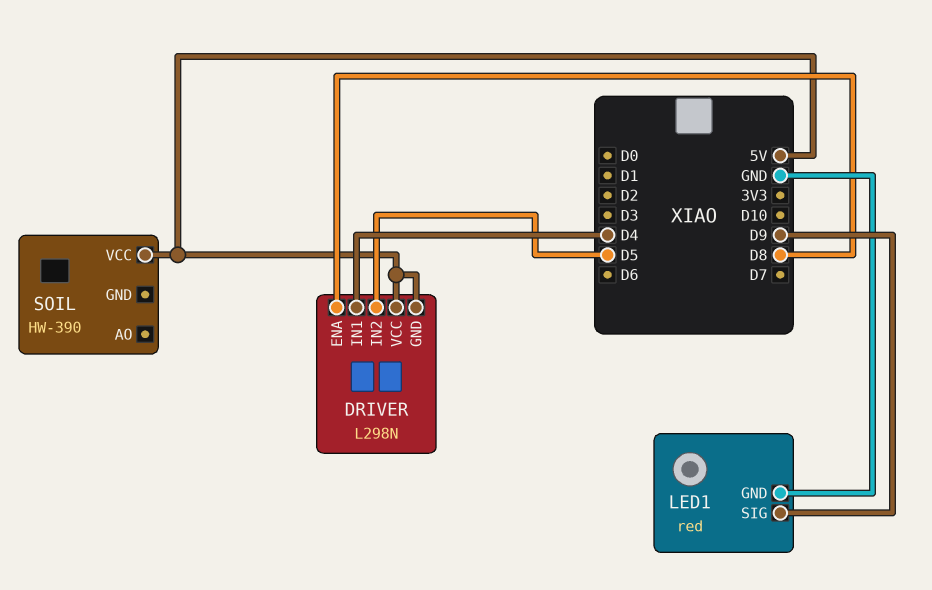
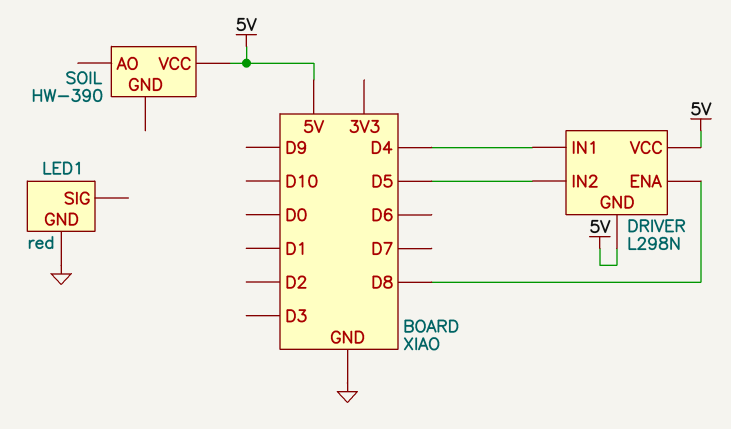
LED1 pin SIG: D9 -> none

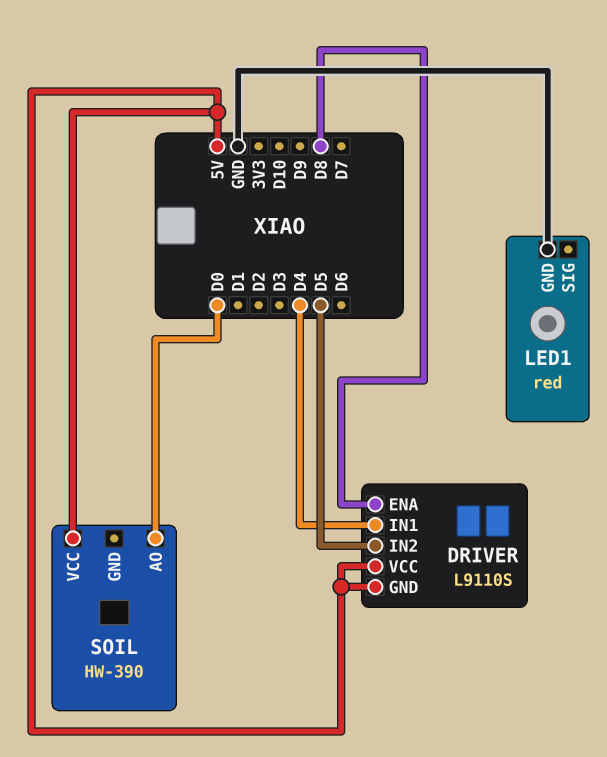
DRIVER: L298N -> L9110S
SOIL pin AO: none -> D0

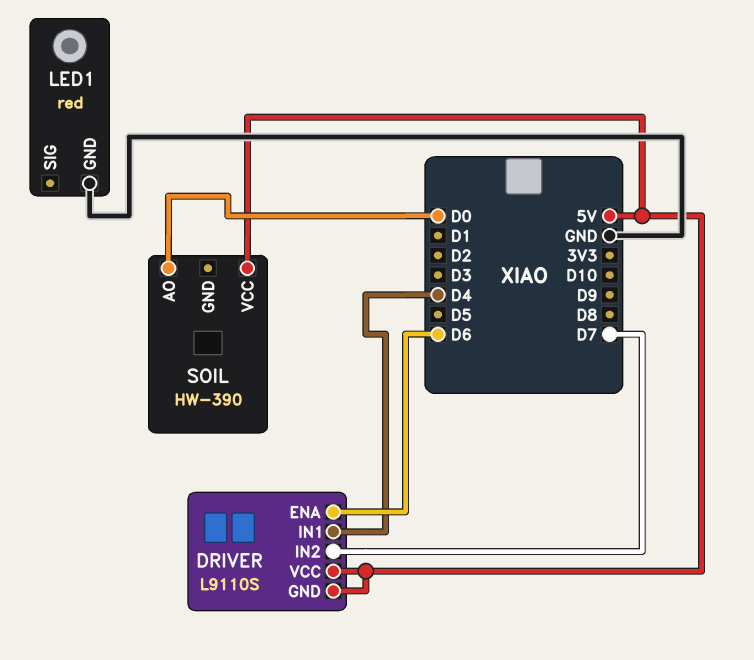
DRIVER pin ENA: D8 -> D6
DRIVER pin IN2: D5 -> D7

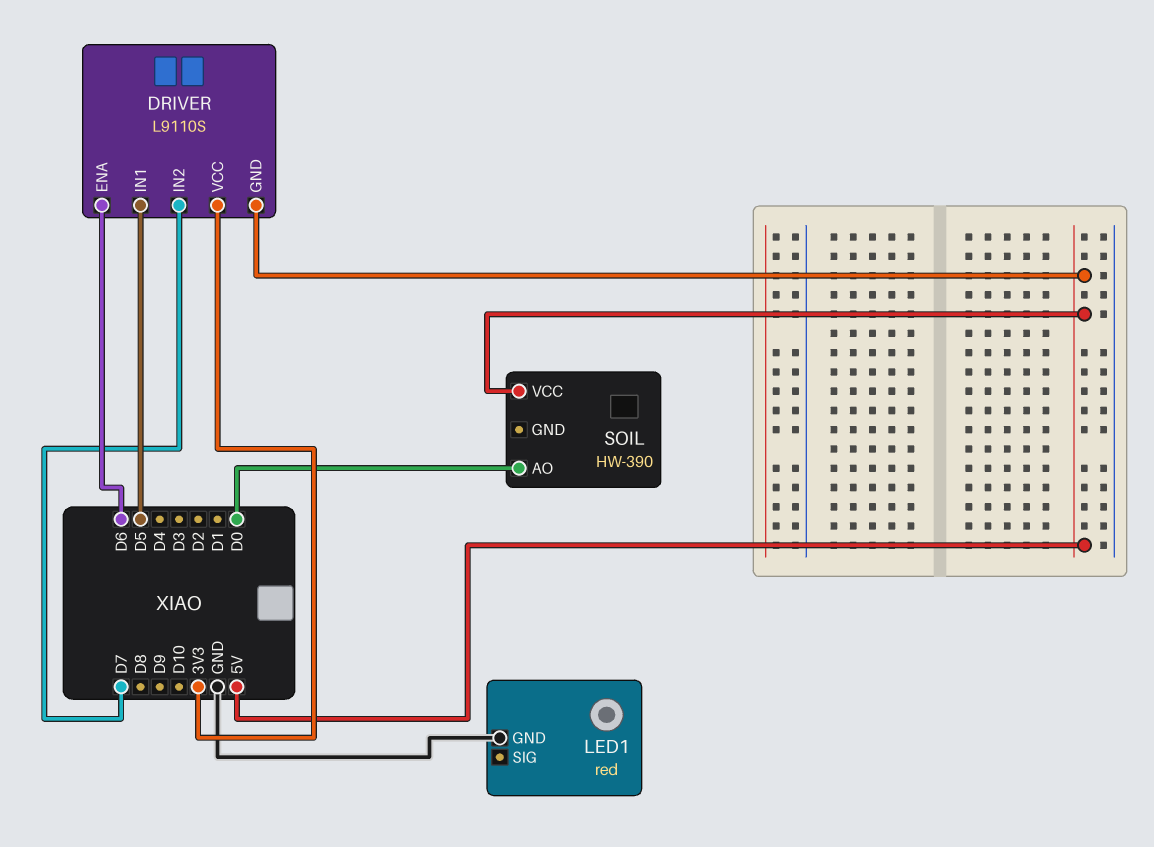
DRIVER pin IN1: D4 -> D5
DRIVER pin VCC: 5V -> 3V3

